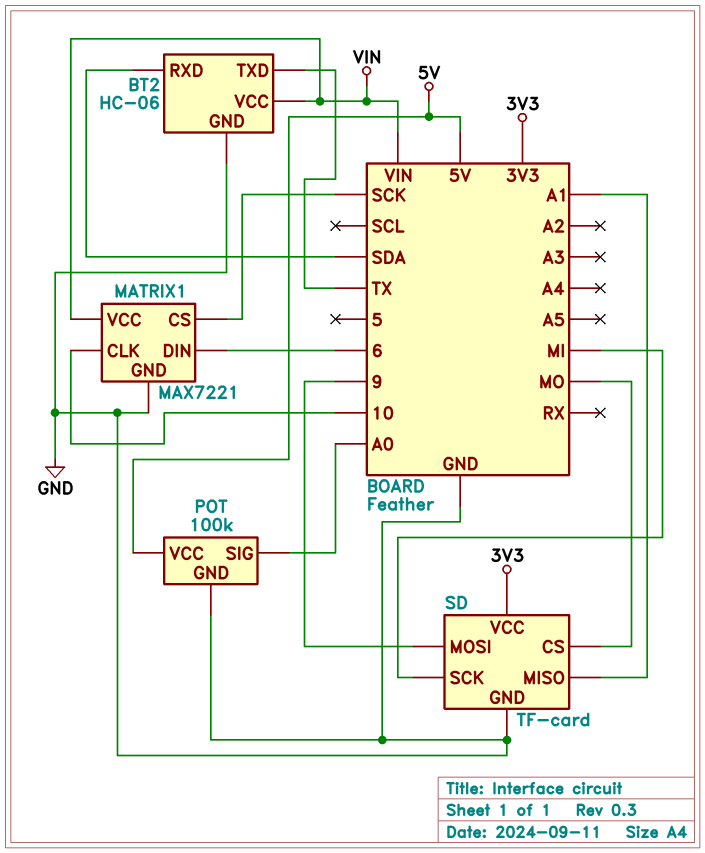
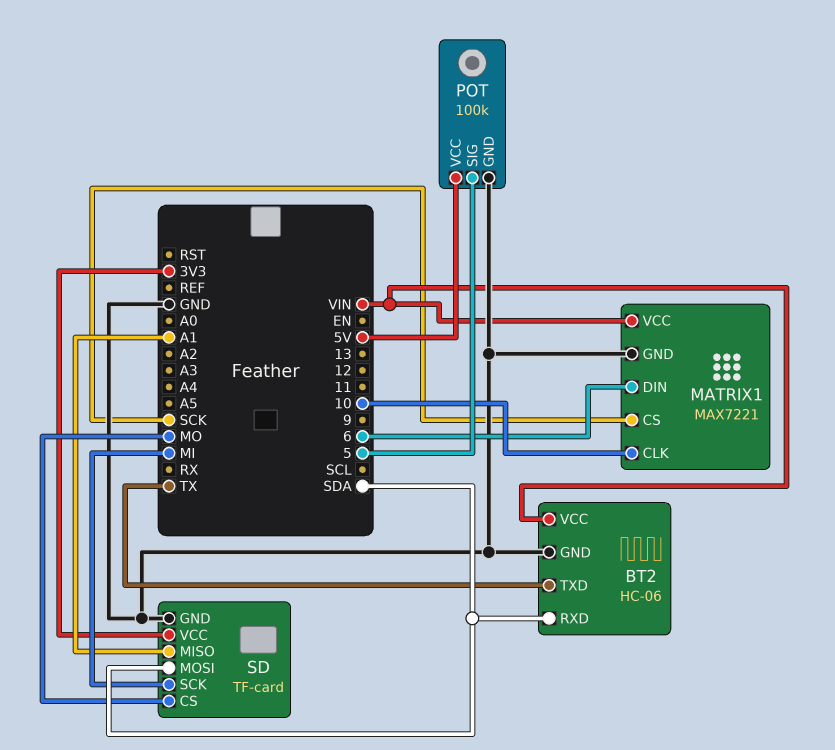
POT pin SIG: A0 -> 5
SD pin MOSI: 9 -> SDA

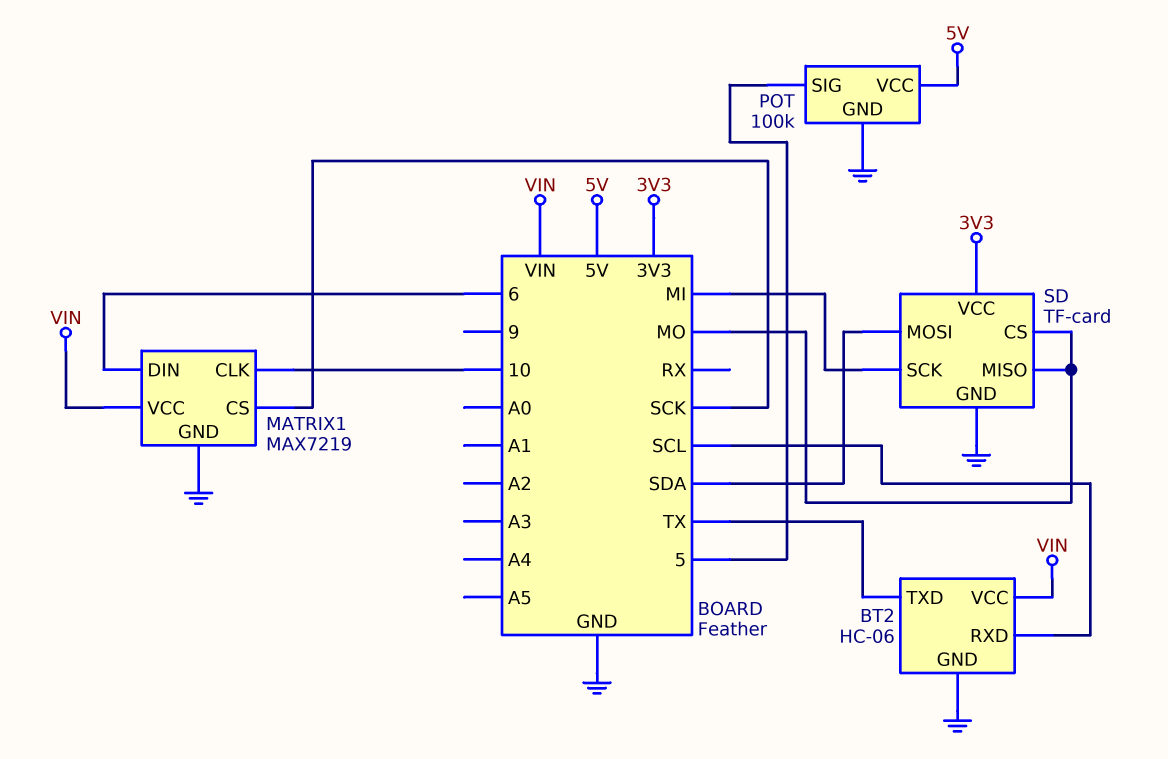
BT2 pin RXD: SDA -> SCL
MATRIX1: MAX7221 -> MAX7219
SD pin MISO: A1 -> MO

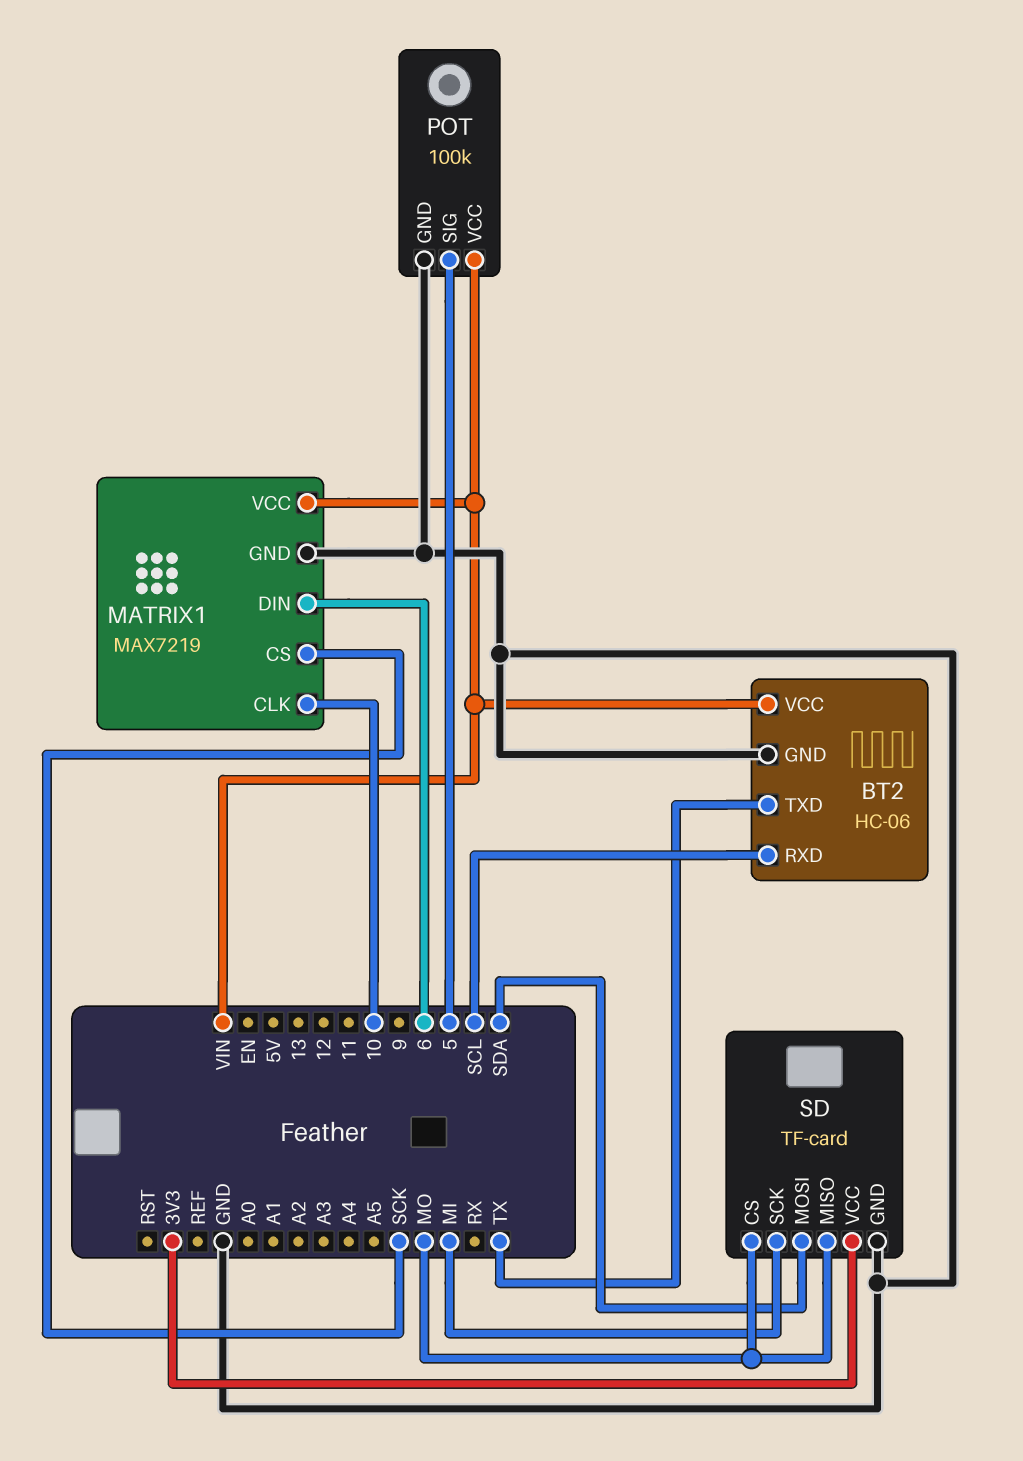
POT pin VCC: 5V -> VIN

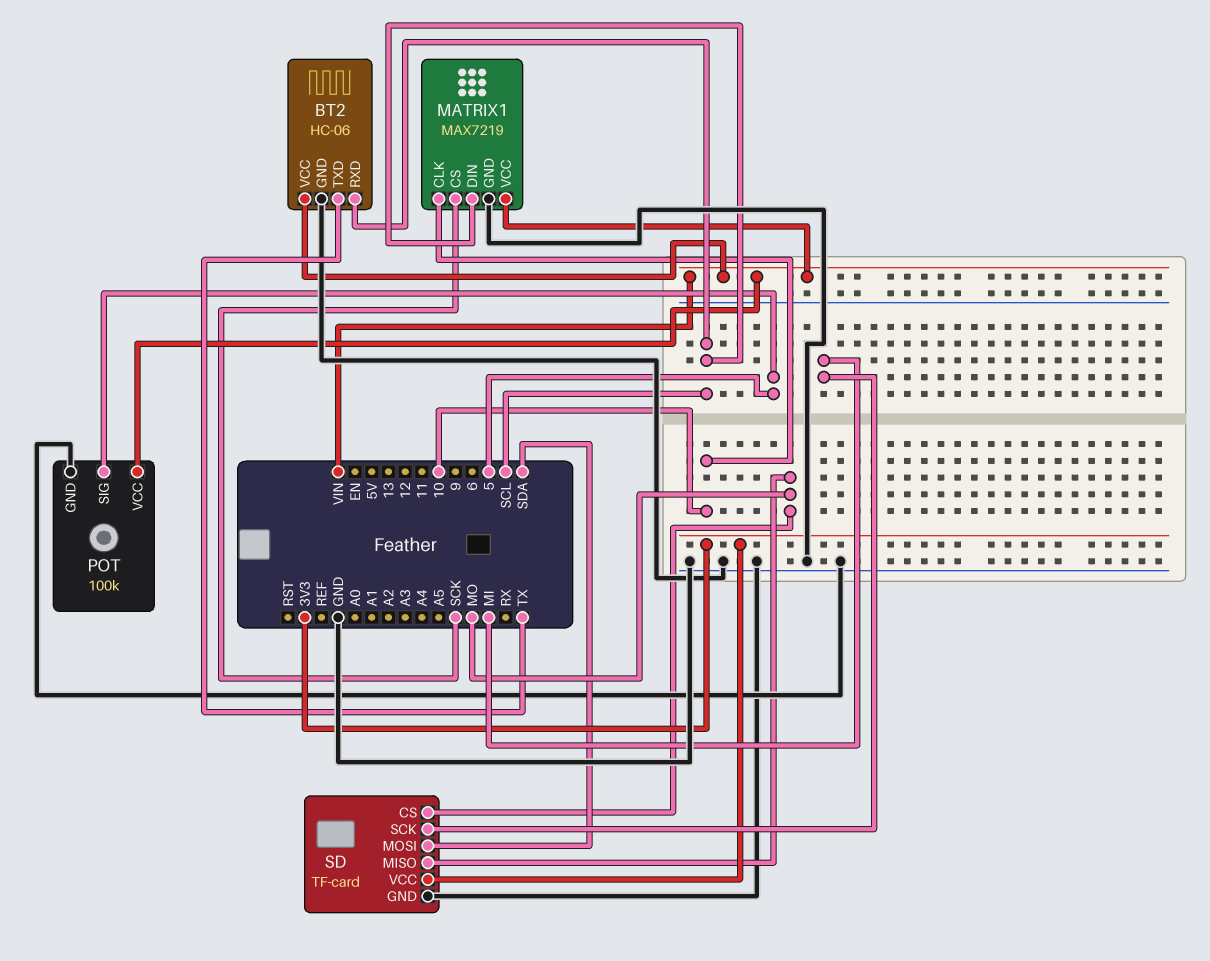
MATRIX1 pin DIN: 6 -> SCL

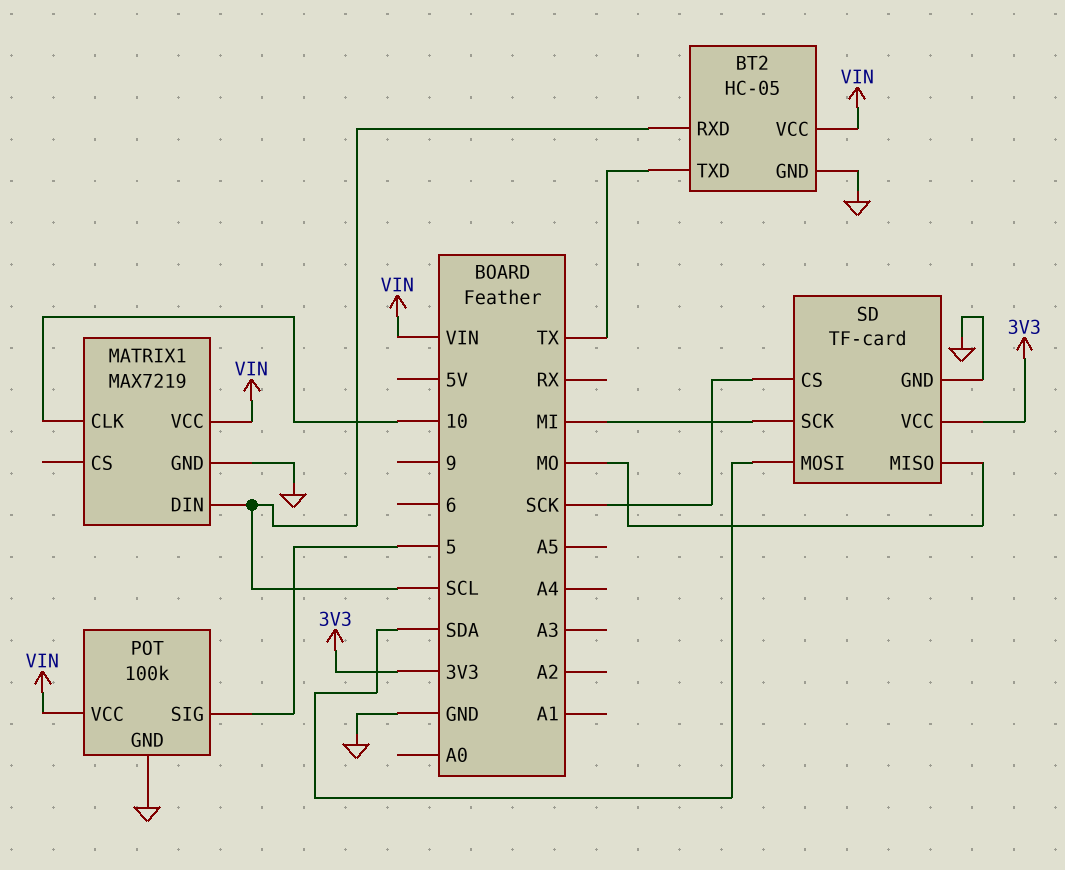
BT2: HC-06 -> HC-05
MATRIX1 pin CS: SCK -> none
SD pin CS: MO -> SCK

